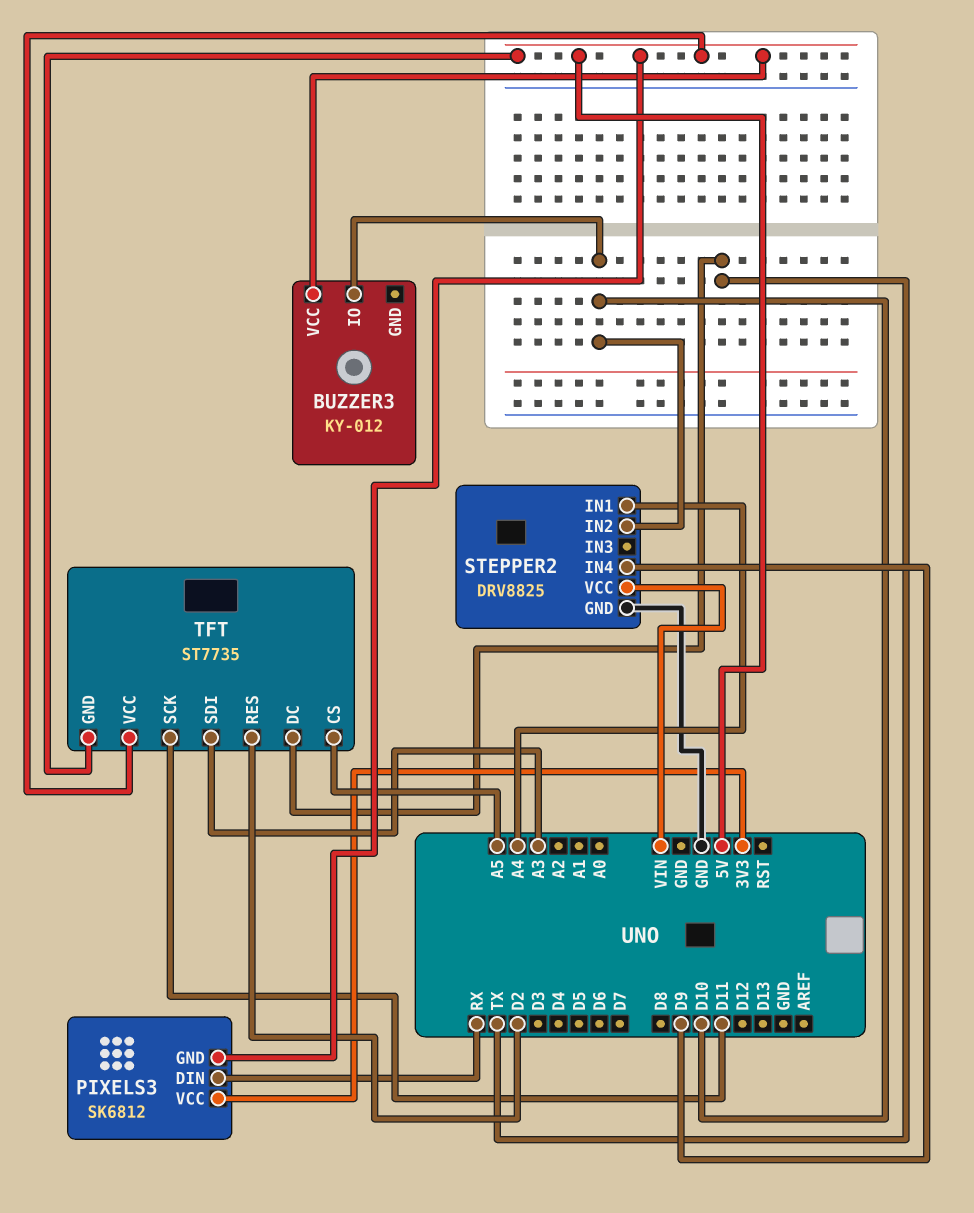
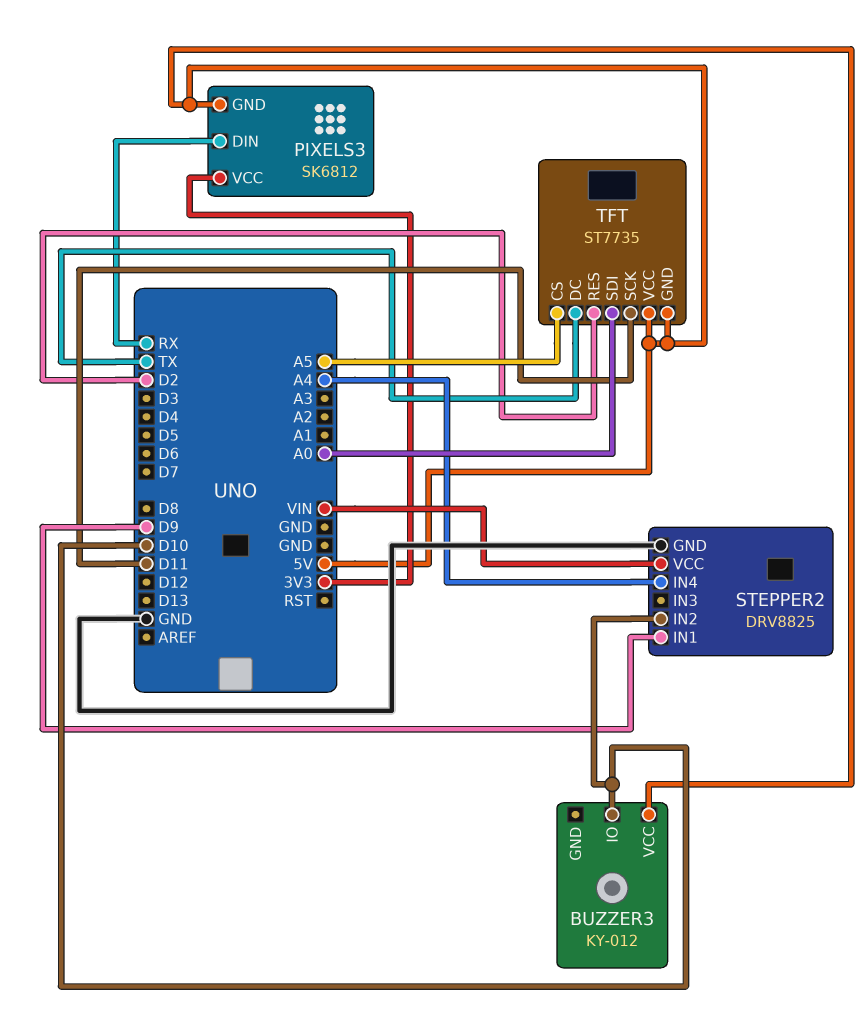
STEPPER2 pin IN1: A4 -> D9
STEPPER2 pin IN4: D9 -> A4
TFT pin SDI: A3 -> A0

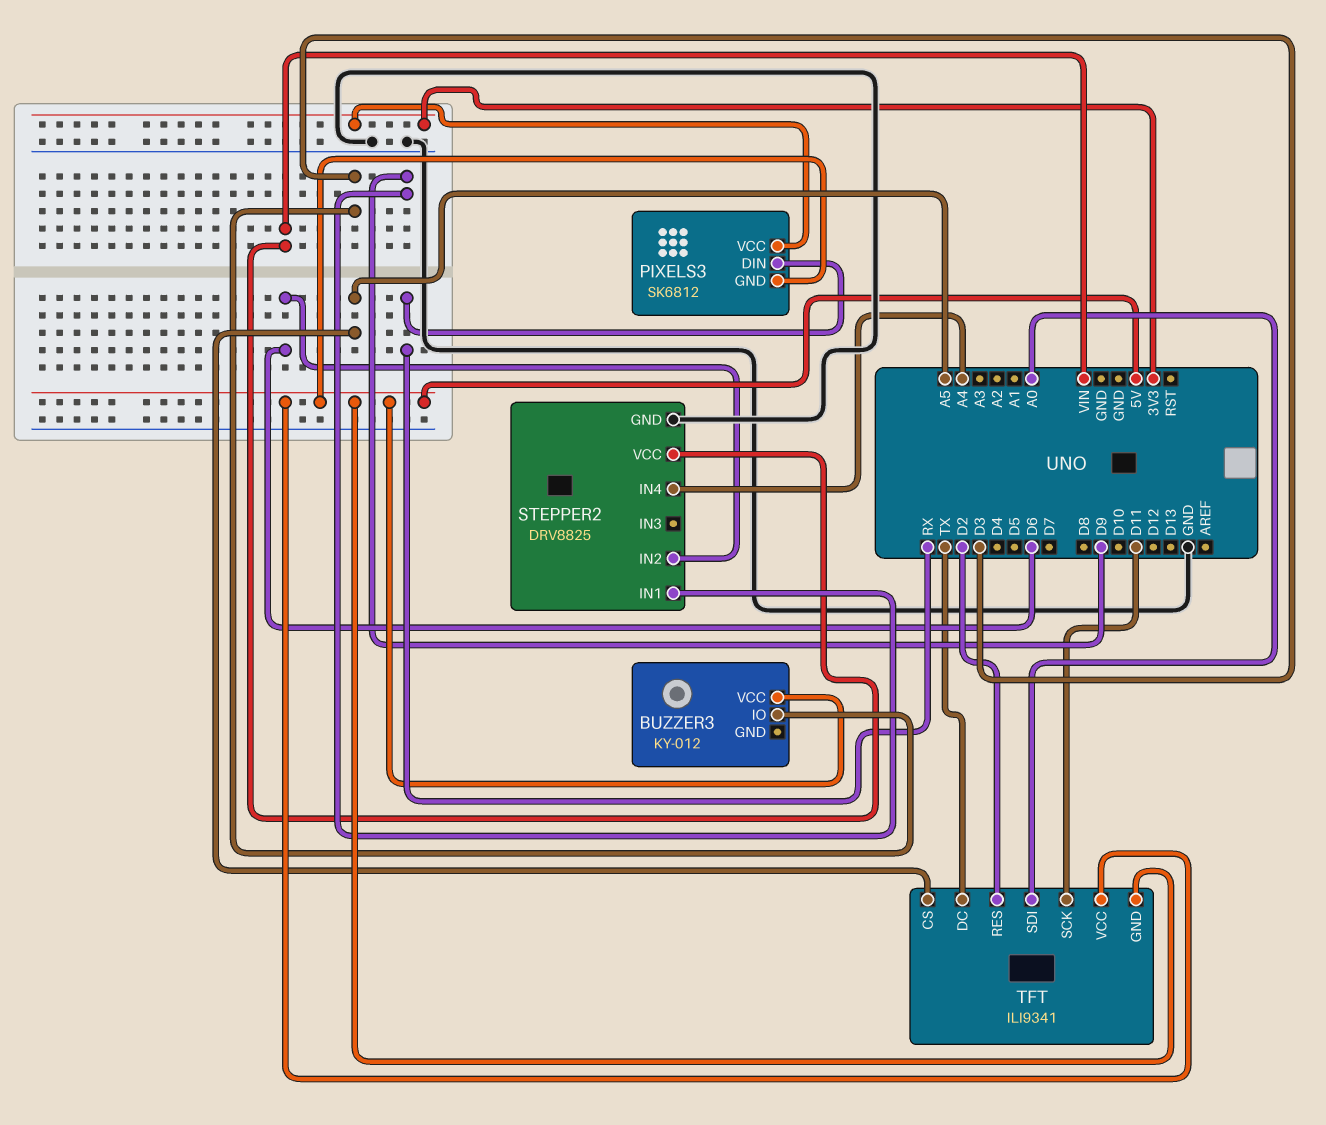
BUZZER3 pin IO: D10 -> D3
STEPPER2 pin IN2: D10 -> D6
TFT: ST7735 -> ILI9341

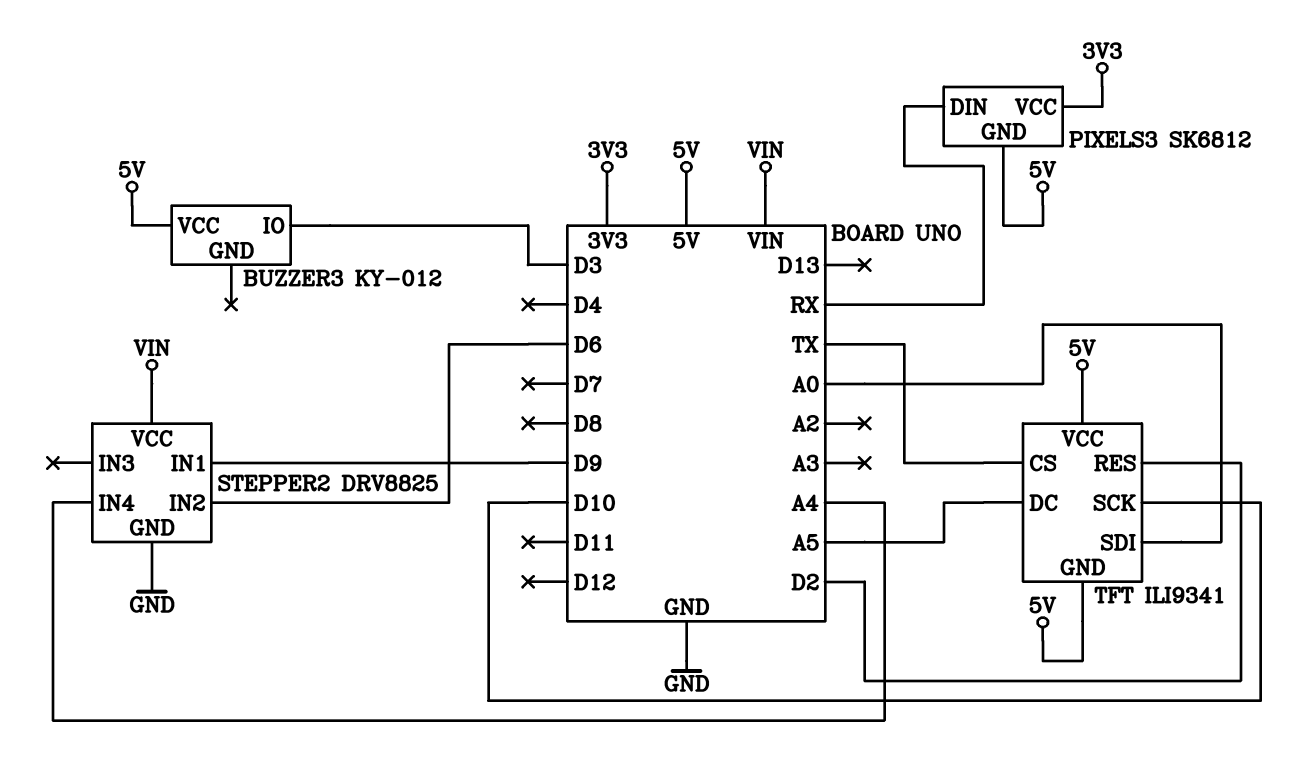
TFT pin CS: A5 -> TX
TFT pin DC: TX -> A5
TFT pin SCK: D11 -> D10

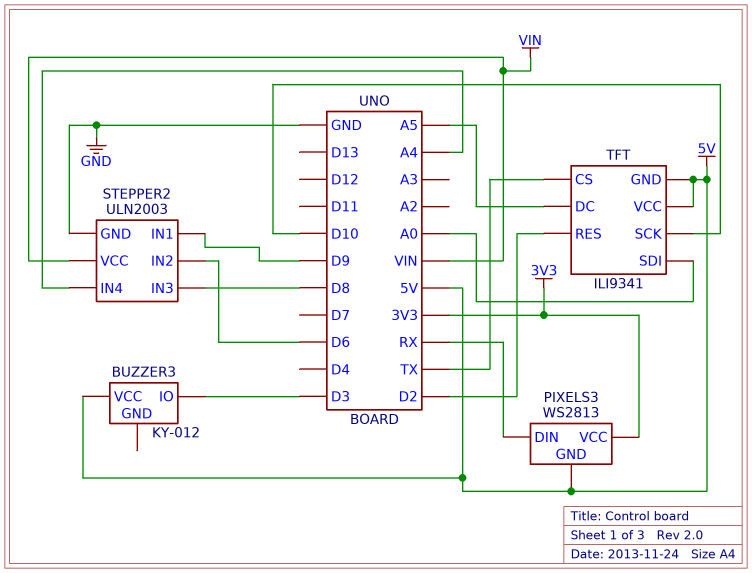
PIXELS3: SK6812 -> WS2813
STEPPER2: DRV8825 -> ULN2003
STEPPER2 pin IN3: none -> D8

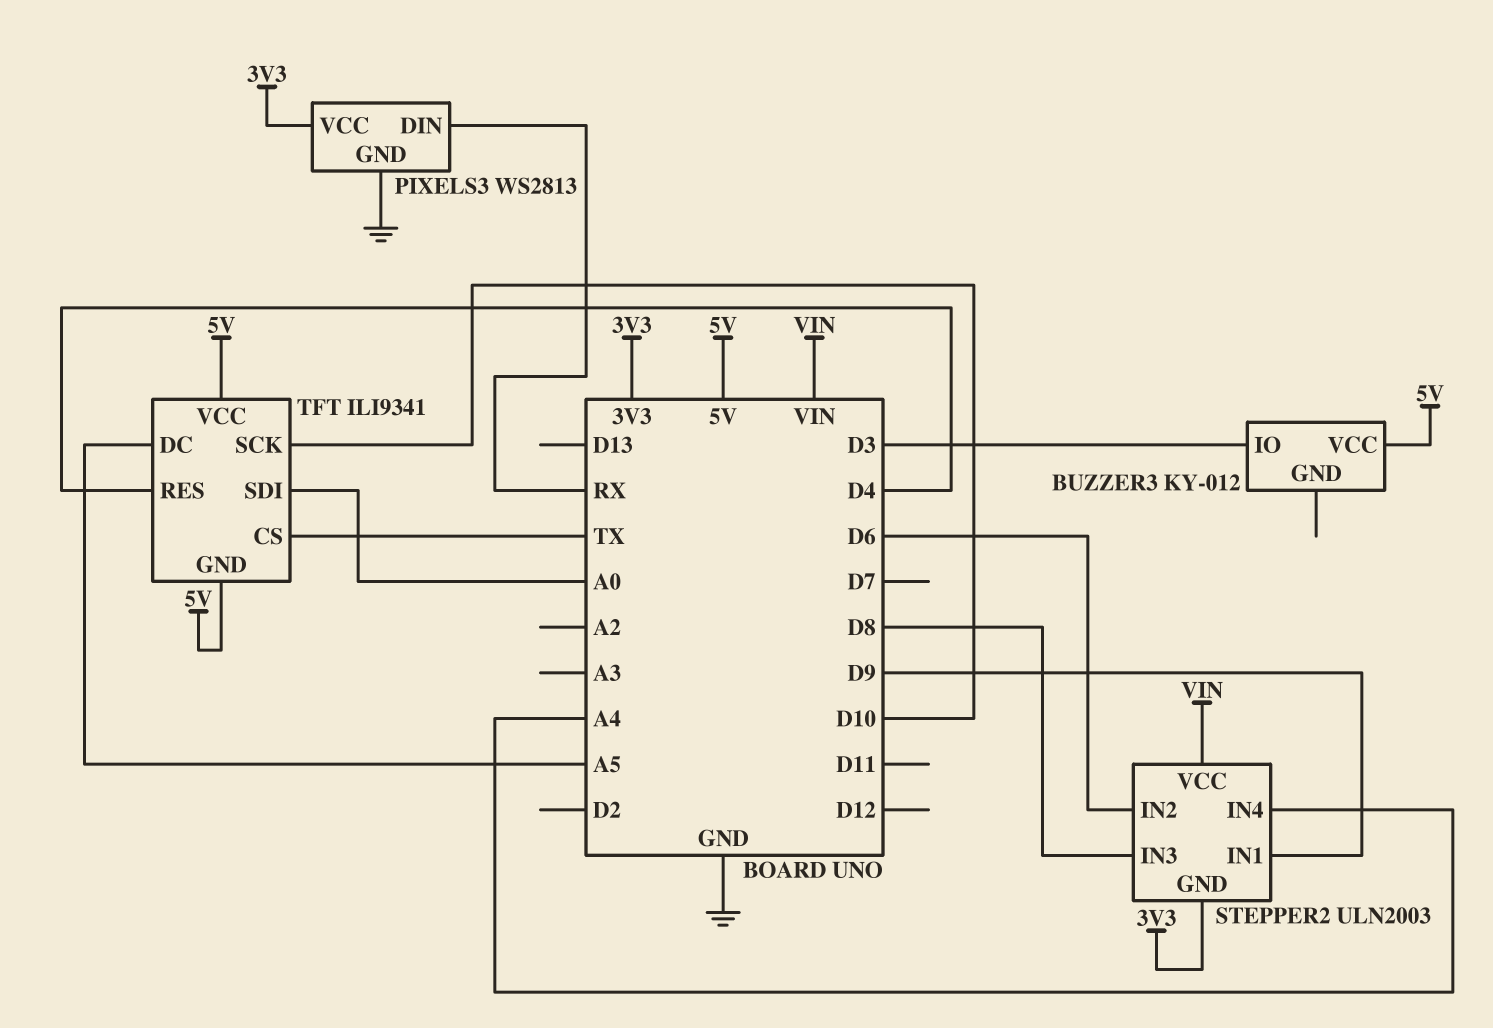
PIXELS3 pin GND: 5V -> GND
STEPPER2 pin GND: GND -> 3V3
TFT pin RES: D2 -> D4

